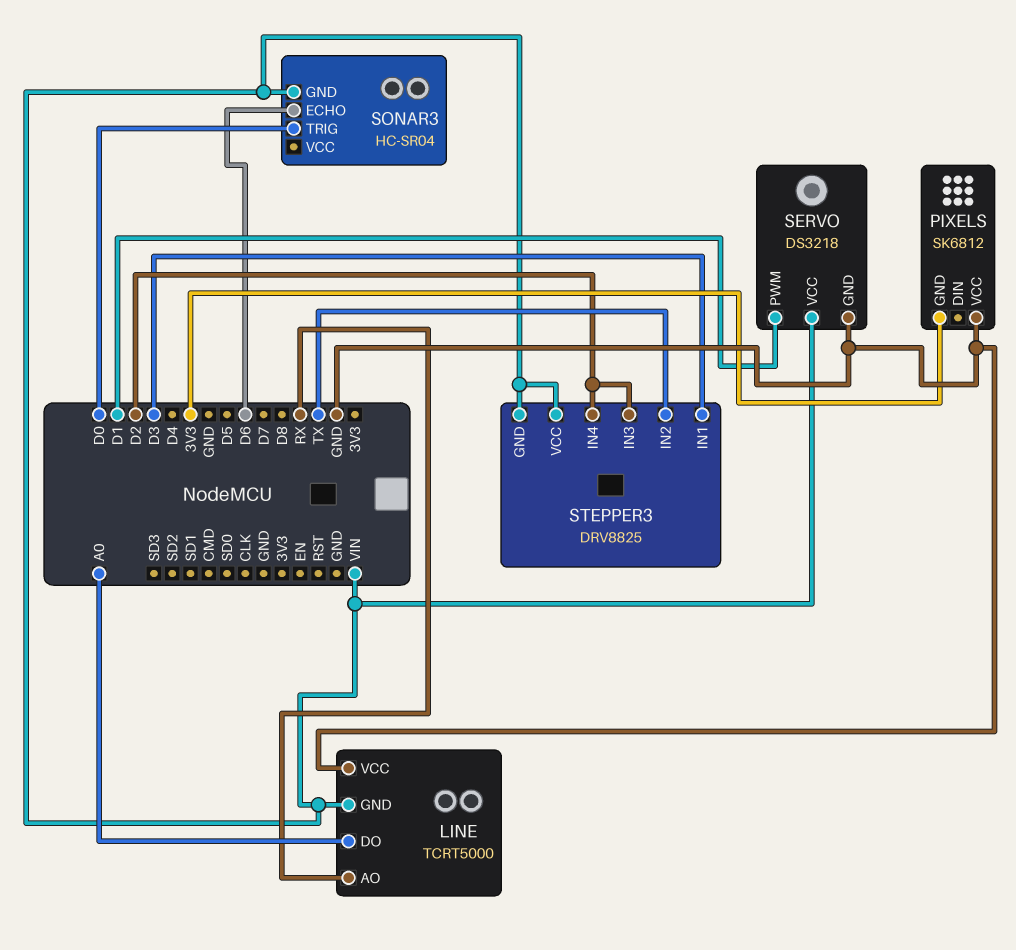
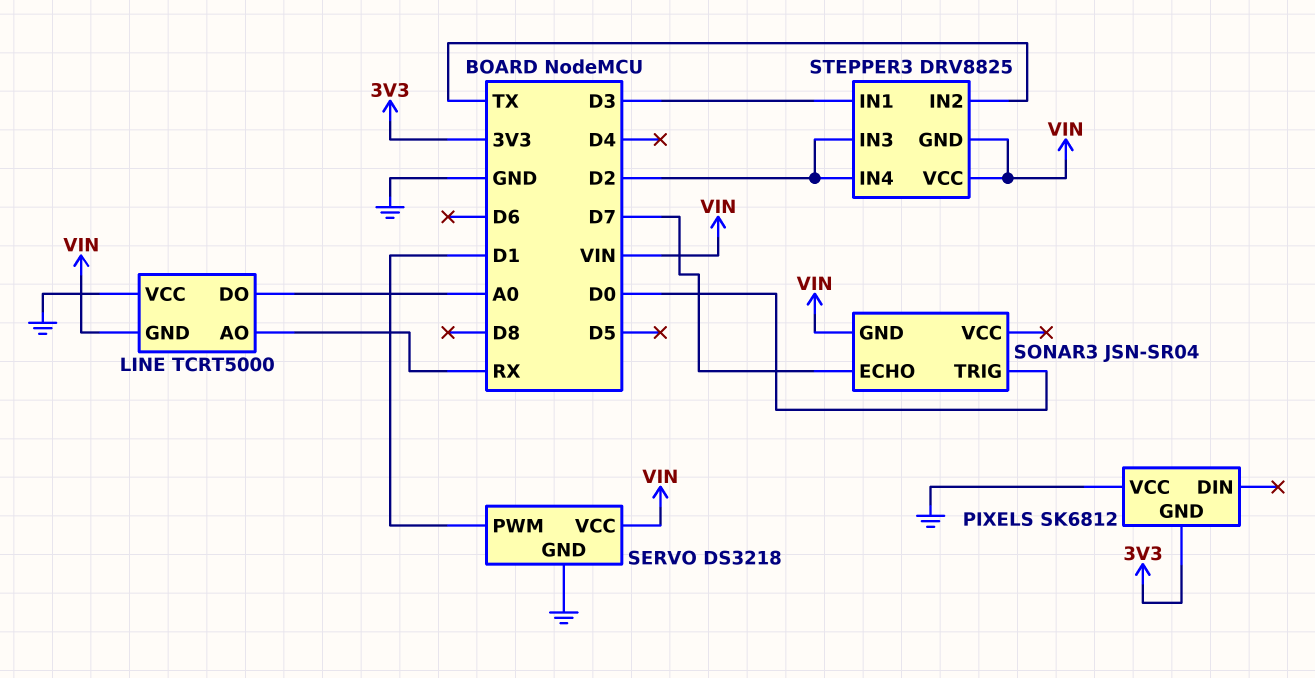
SONAR3: HC-SR04 -> JSN-SR04
SONAR3 pin ECHO: D6 -> D7

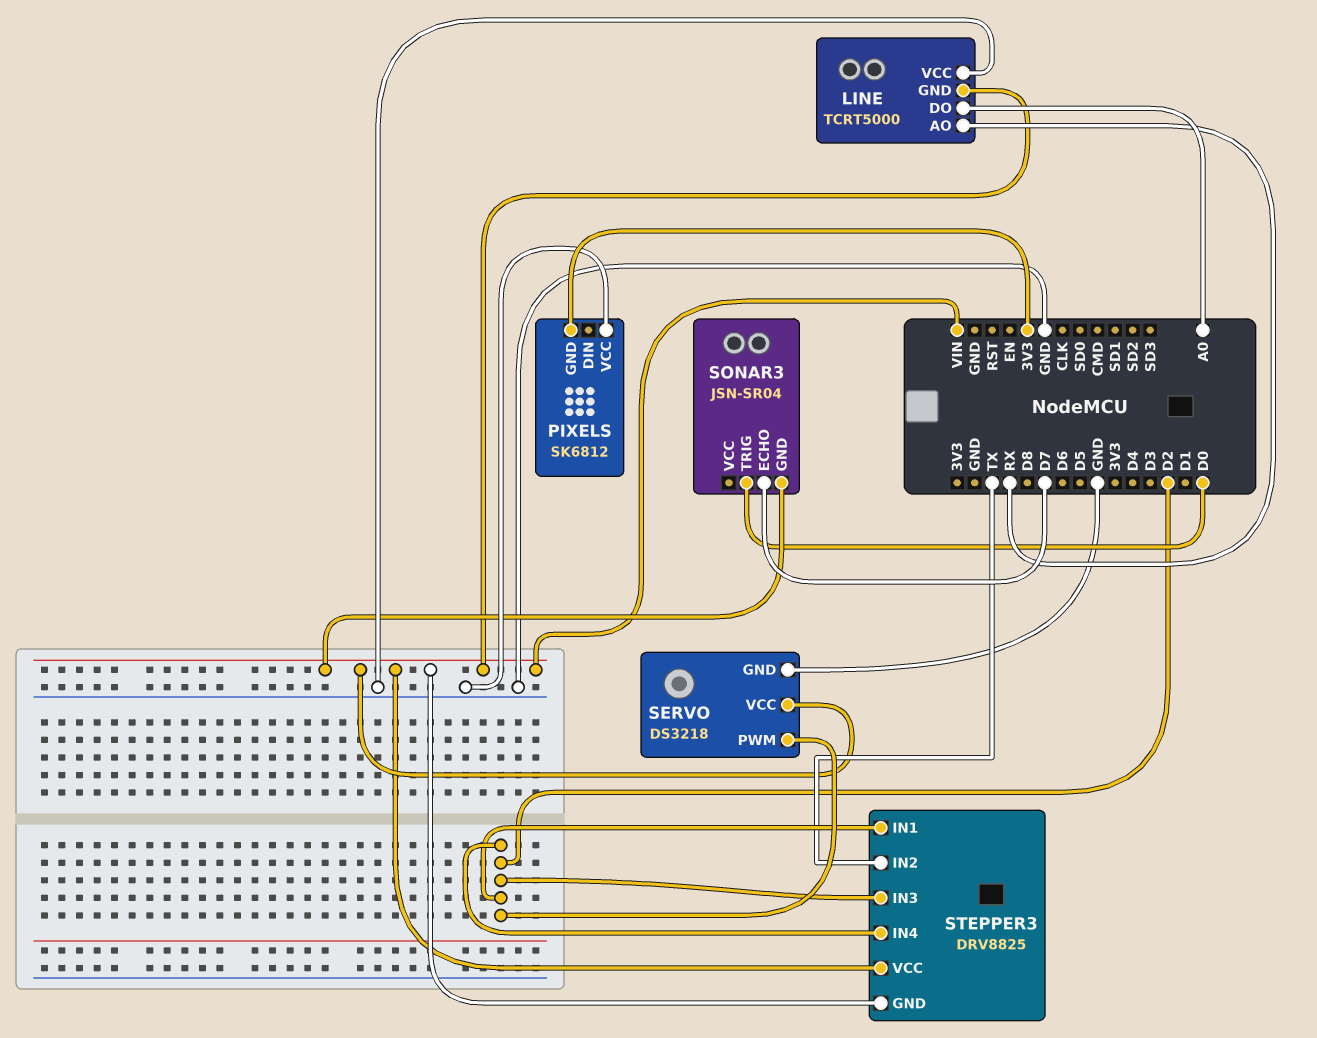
SERVO pin PWM: D1 -> D2
STEPPER3 pin IN1: D3 -> D2

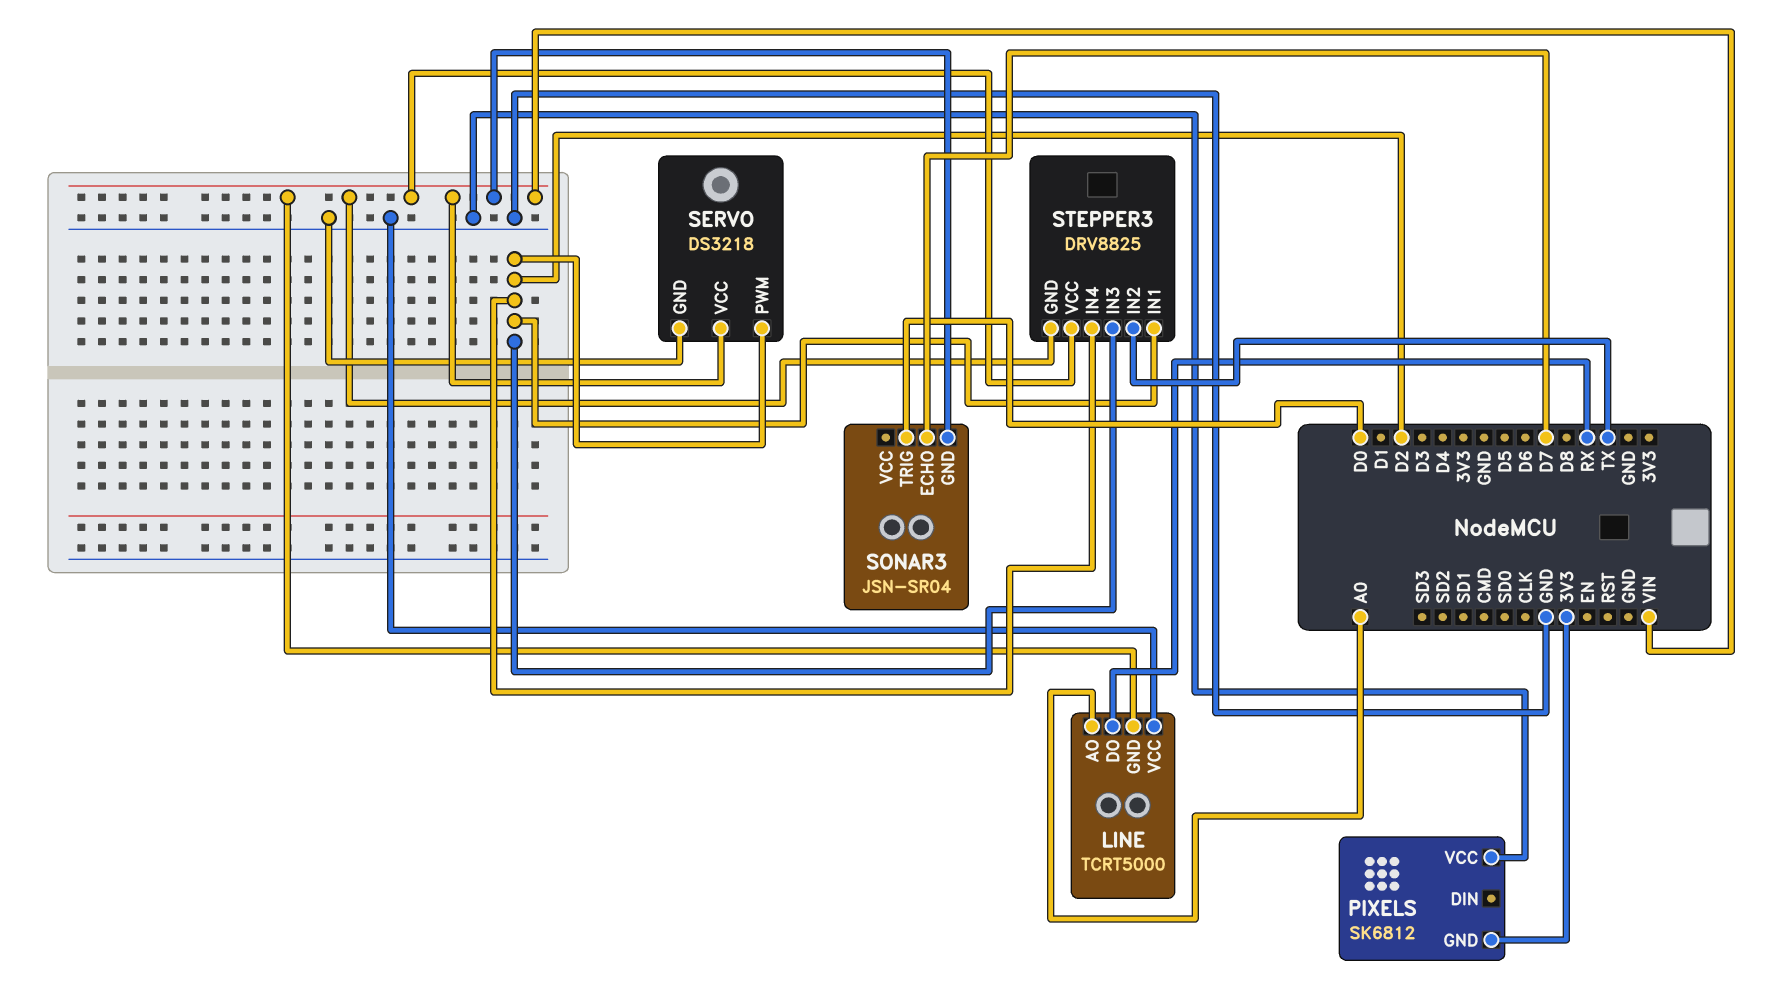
LINE pin AO: RX -> A0
LINE pin DO: A0 -> RX

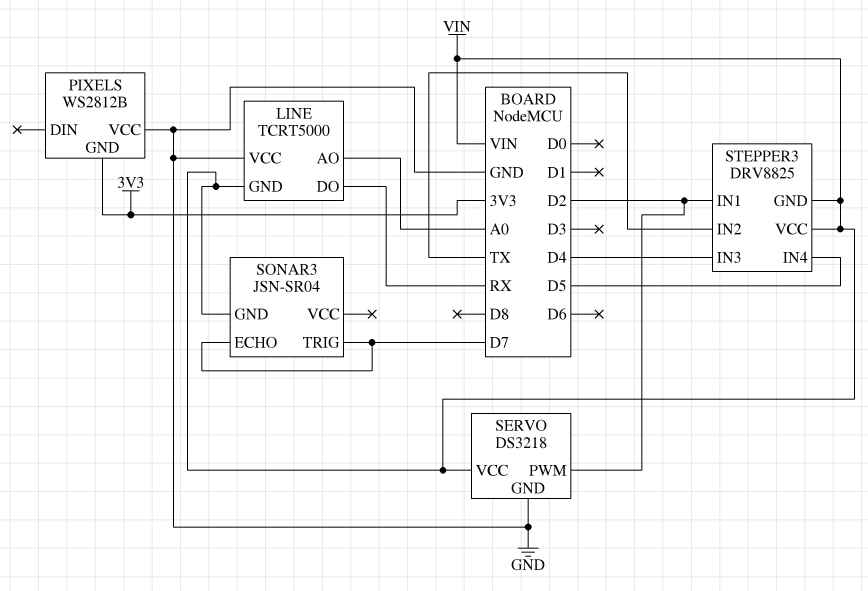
PIXELS: SK6812 -> WS2812B
SONAR3 pin TRIG: D0 -> D7
STEPPER3 pin IN3: D2 -> D4
STEPPER3 pin IN4: D2 -> D5

